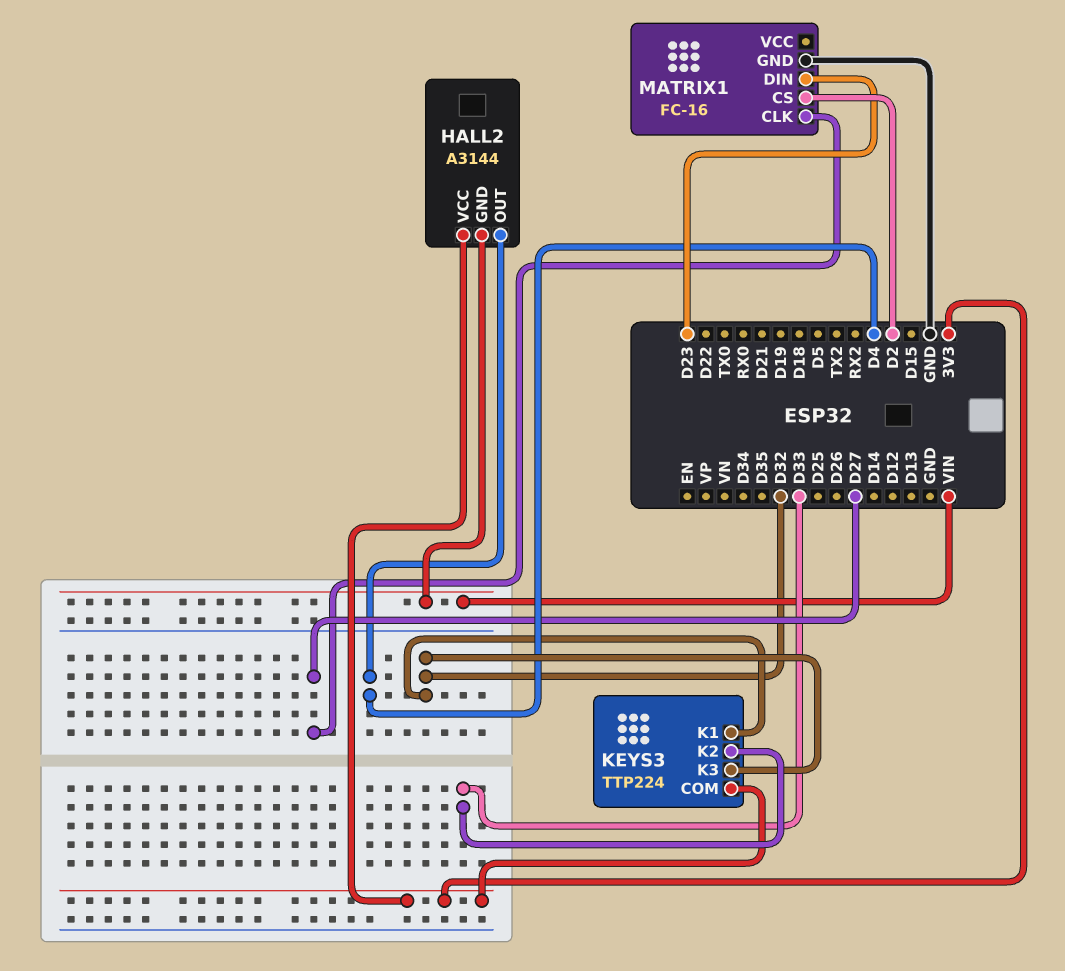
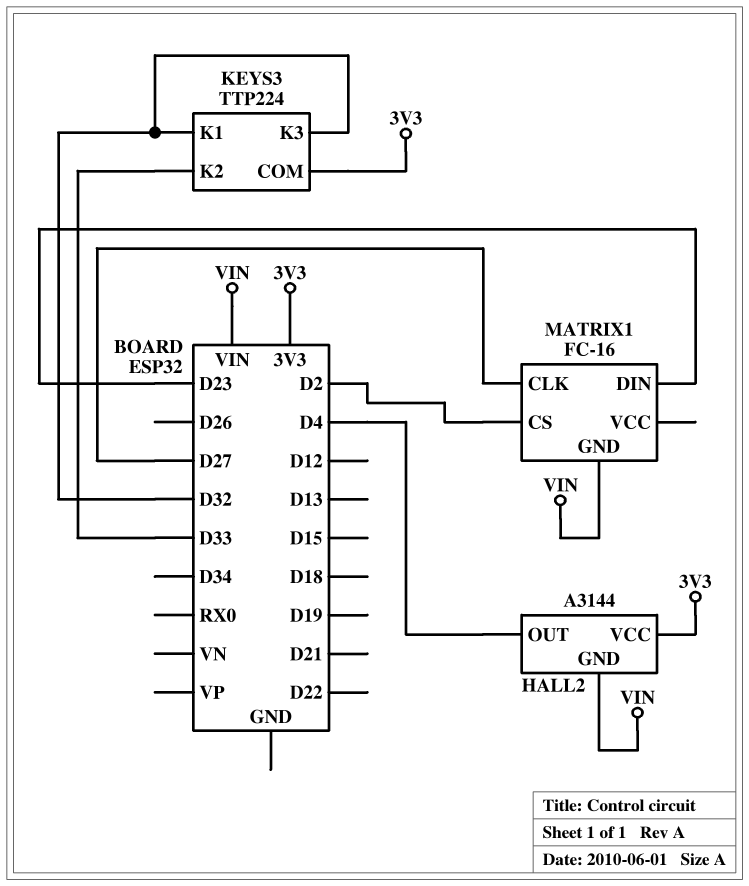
MATRIX1 pin GND: GND -> VIN

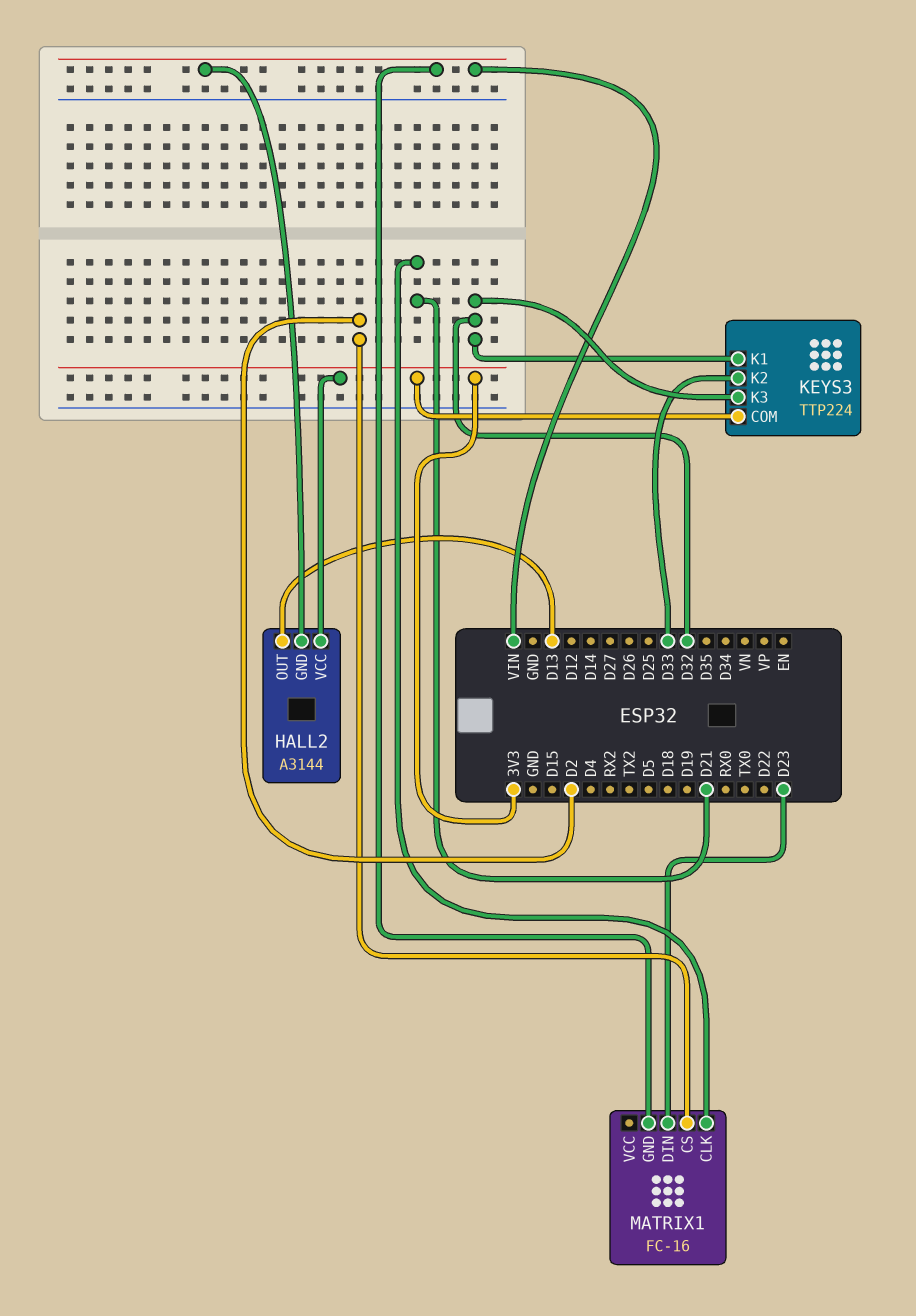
HALL2 pin OUT: D4 -> D13
MATRIX1 pin CLK: D27 -> D21

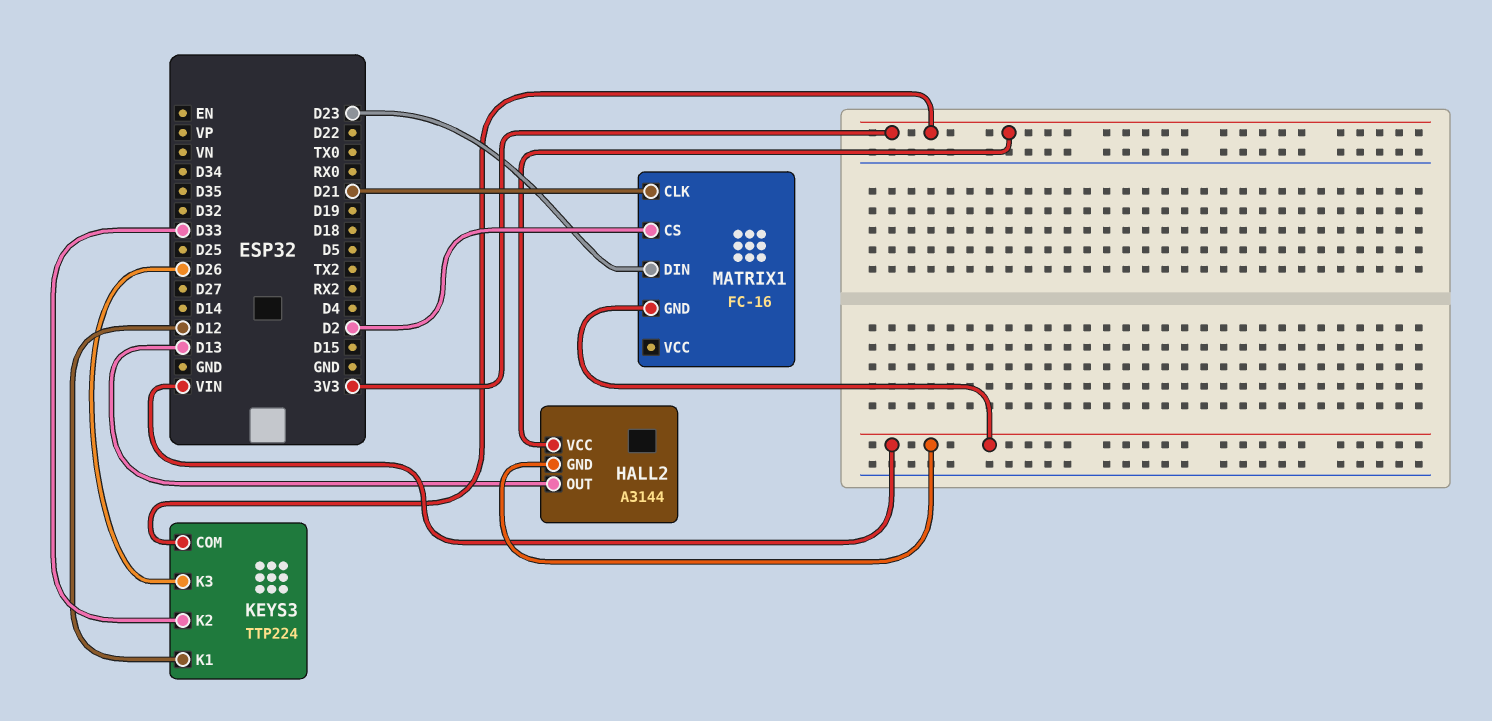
KEYS3 pin K1: D32 -> D12
KEYS3 pin K3: D32 -> D26

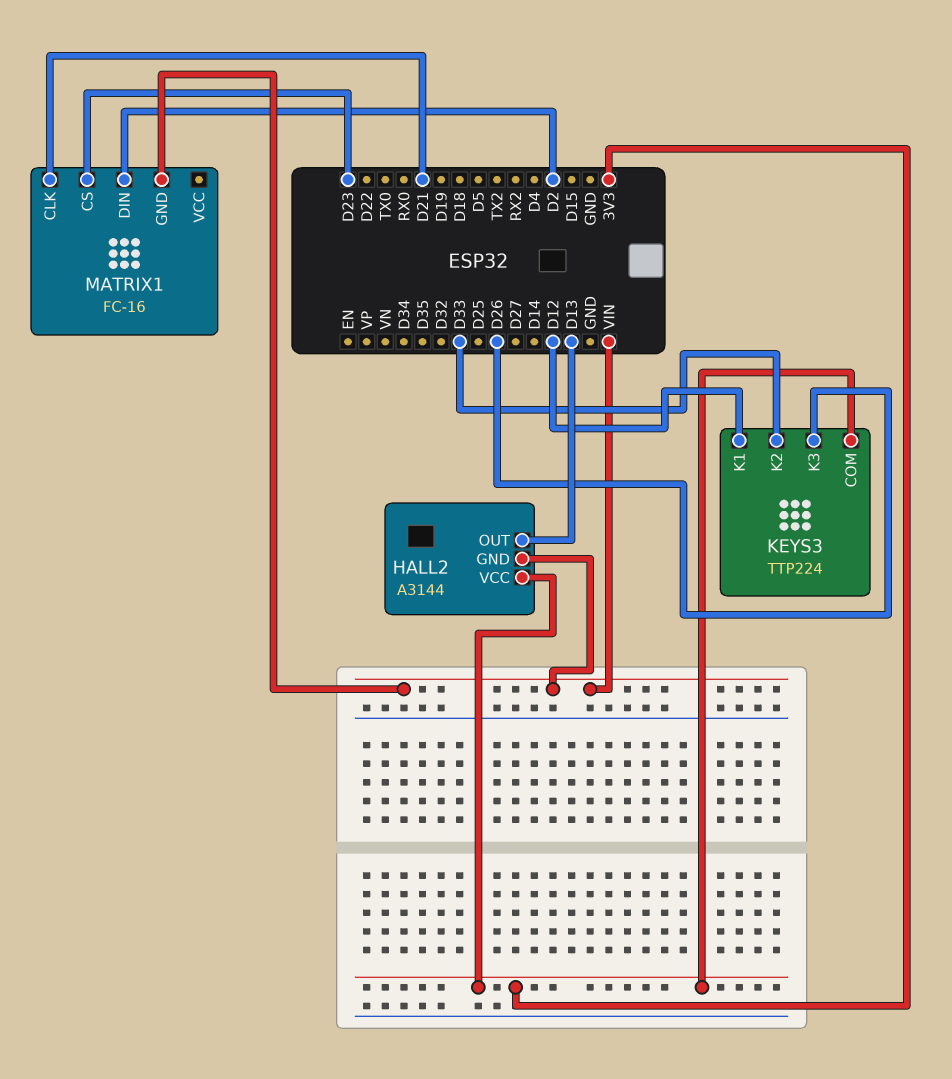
MATRIX1 pin CS: D2 -> D23
MATRIX1 pin DIN: D23 -> D2

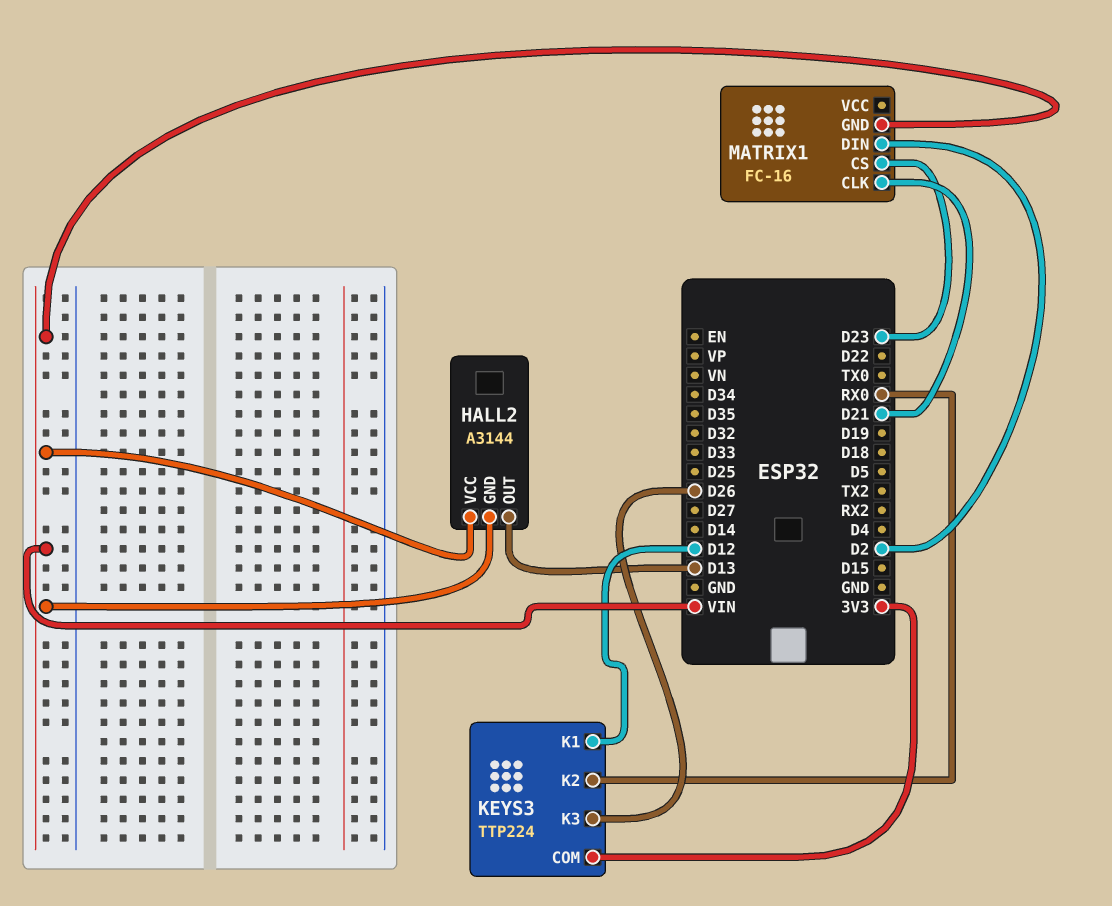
HALL2 pin VCC: 3V3 -> VIN
KEYS3 pin K2: D33 -> RX0

